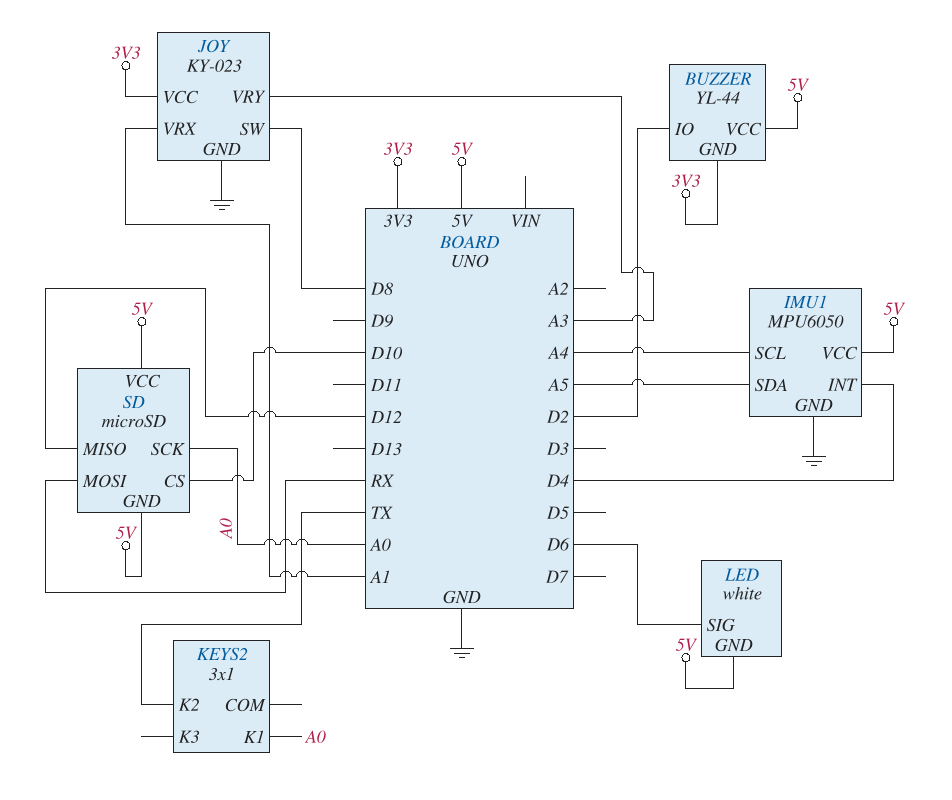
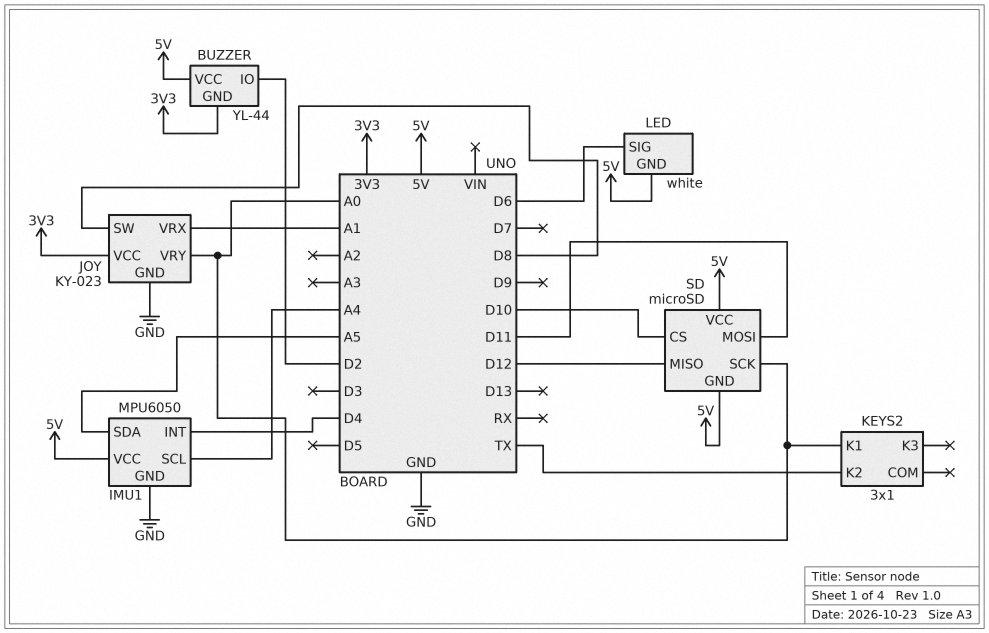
JOY pin VRY: A3 -> A0
SD pin MOSI: RX -> D11

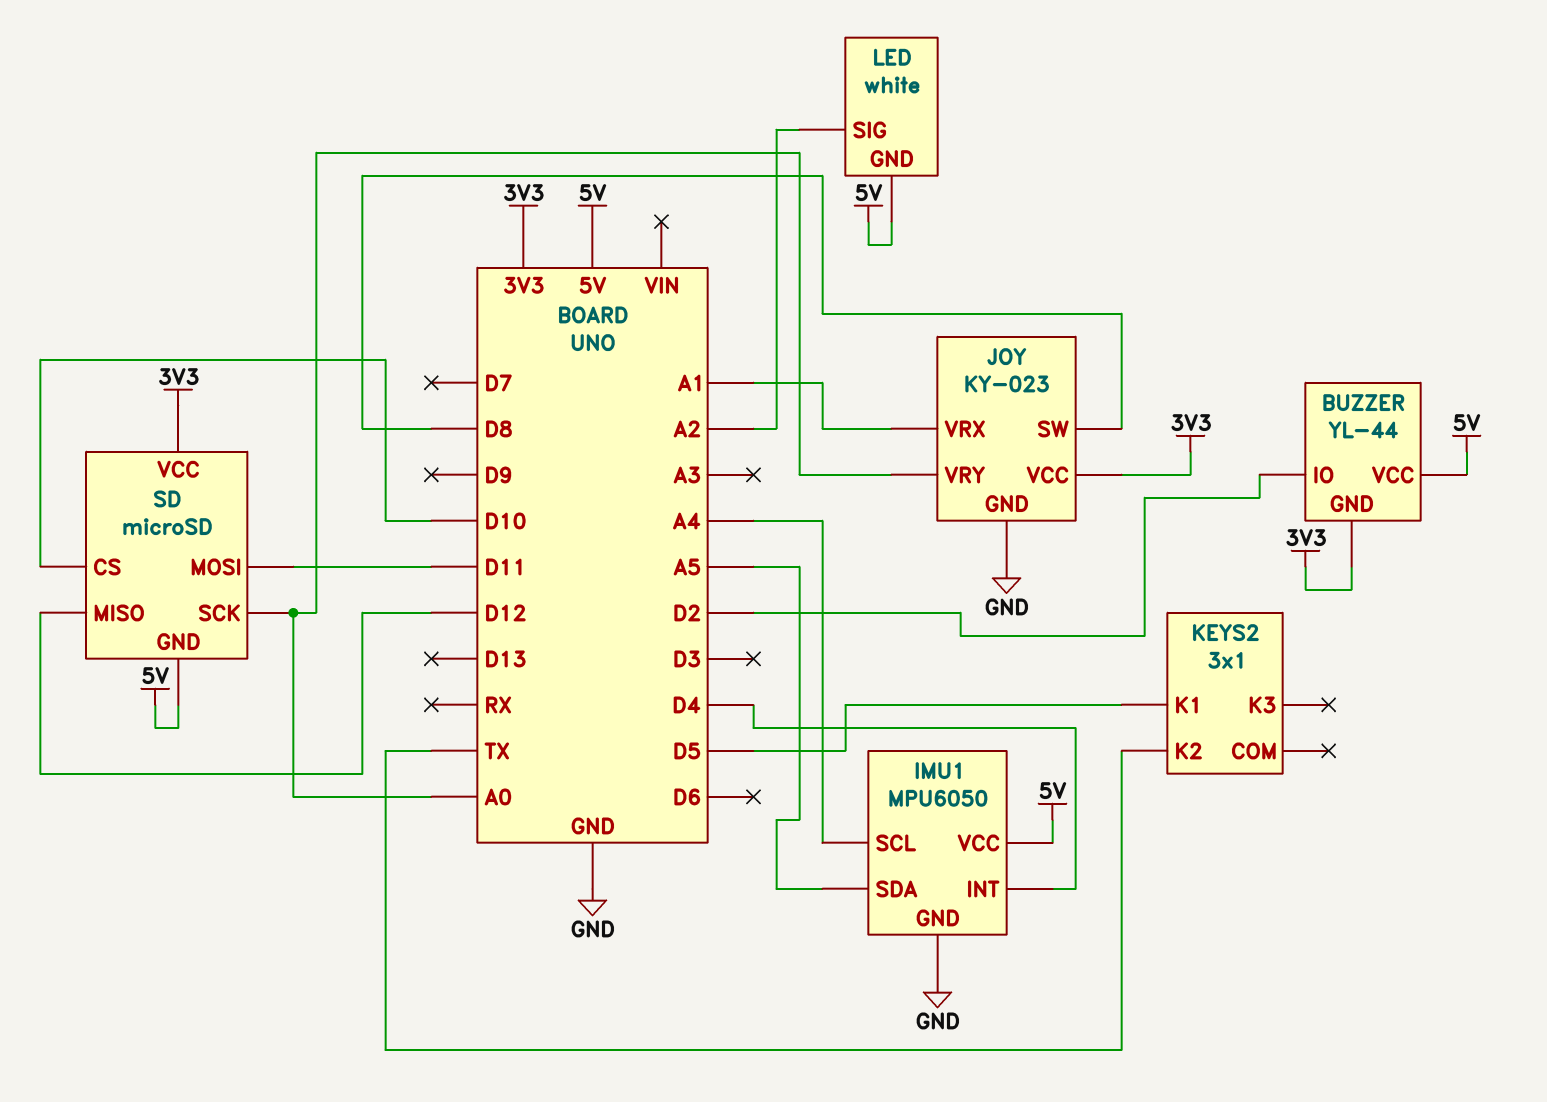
KEYS2 pin K1: A0 -> D5
LED pin SIG: D6 -> A2
SD pin VCC: 5V -> 3V3

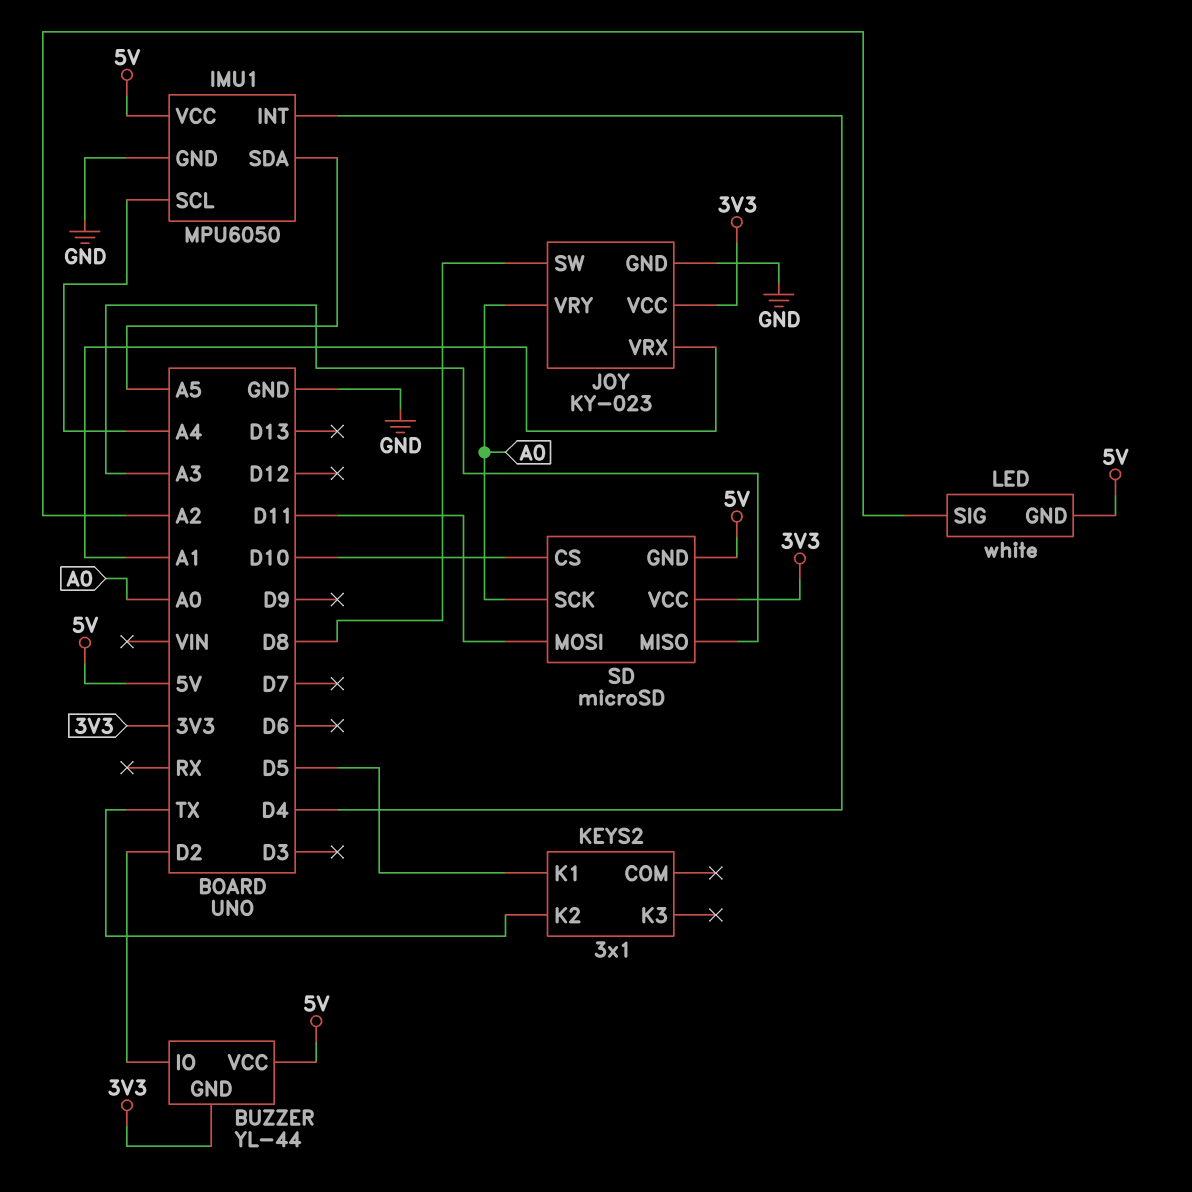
SD pin MISO: D12 -> A3

